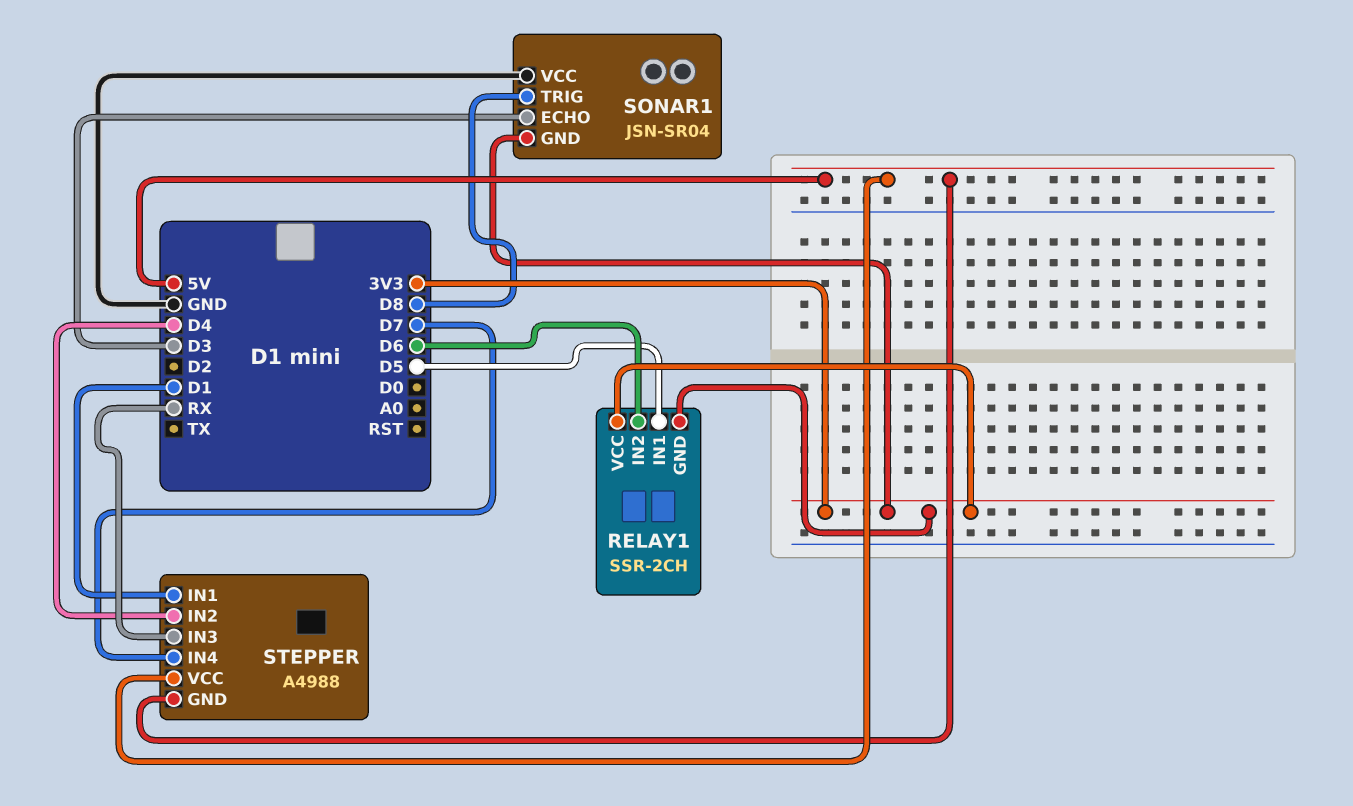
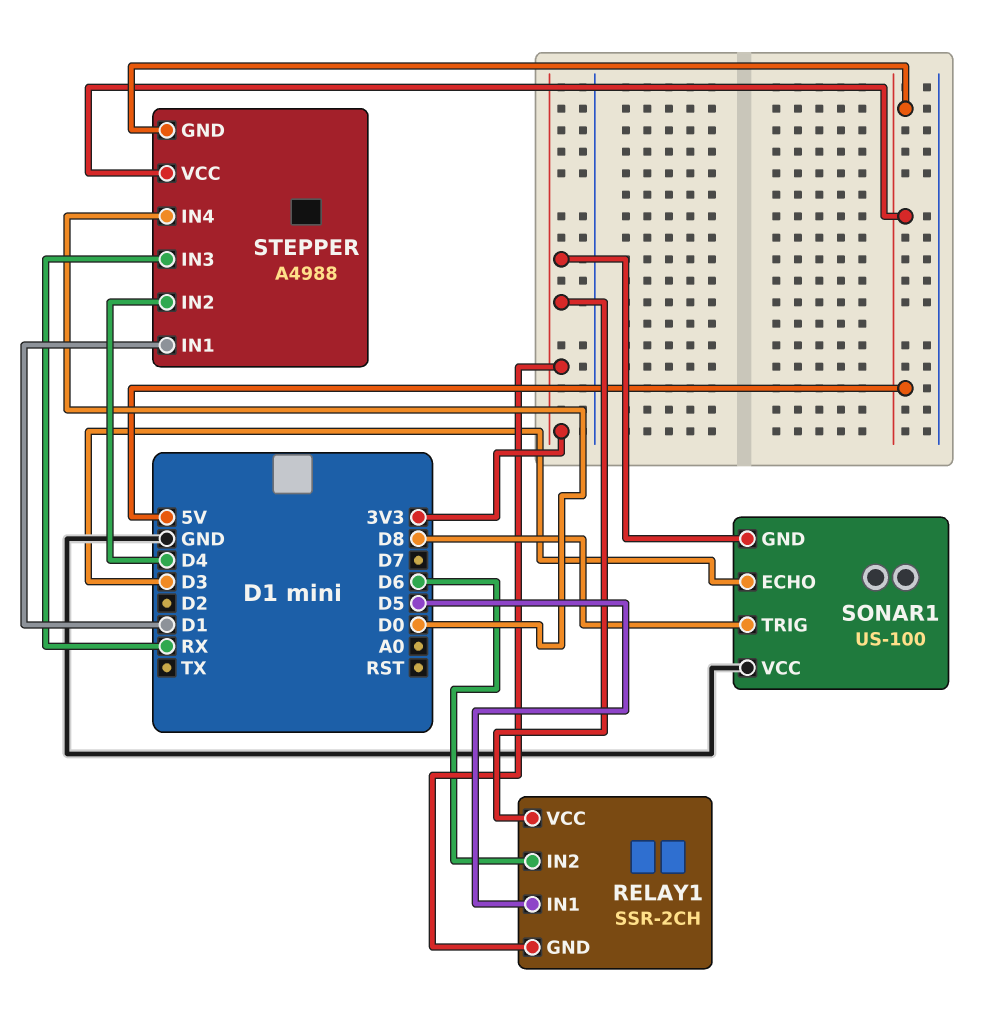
SONAR1: JSN-SR04 -> US-100
STEPPER pin IN4: D7 -> D0

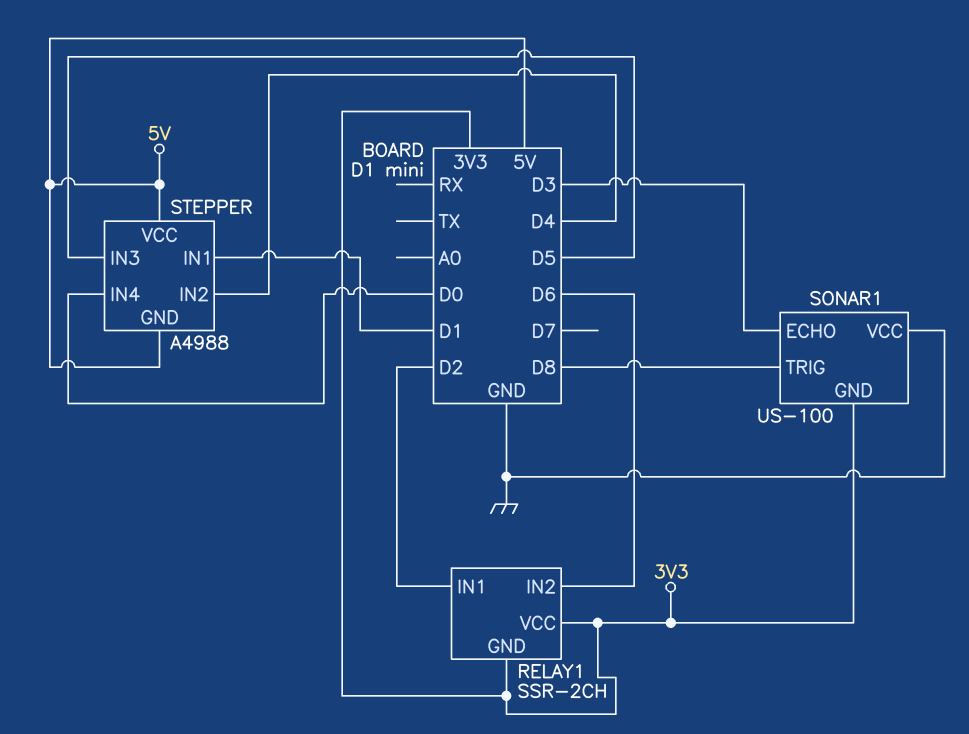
RELAY1 pin IN1: D5 -> D2
STEPPER pin IN3: RX -> D5

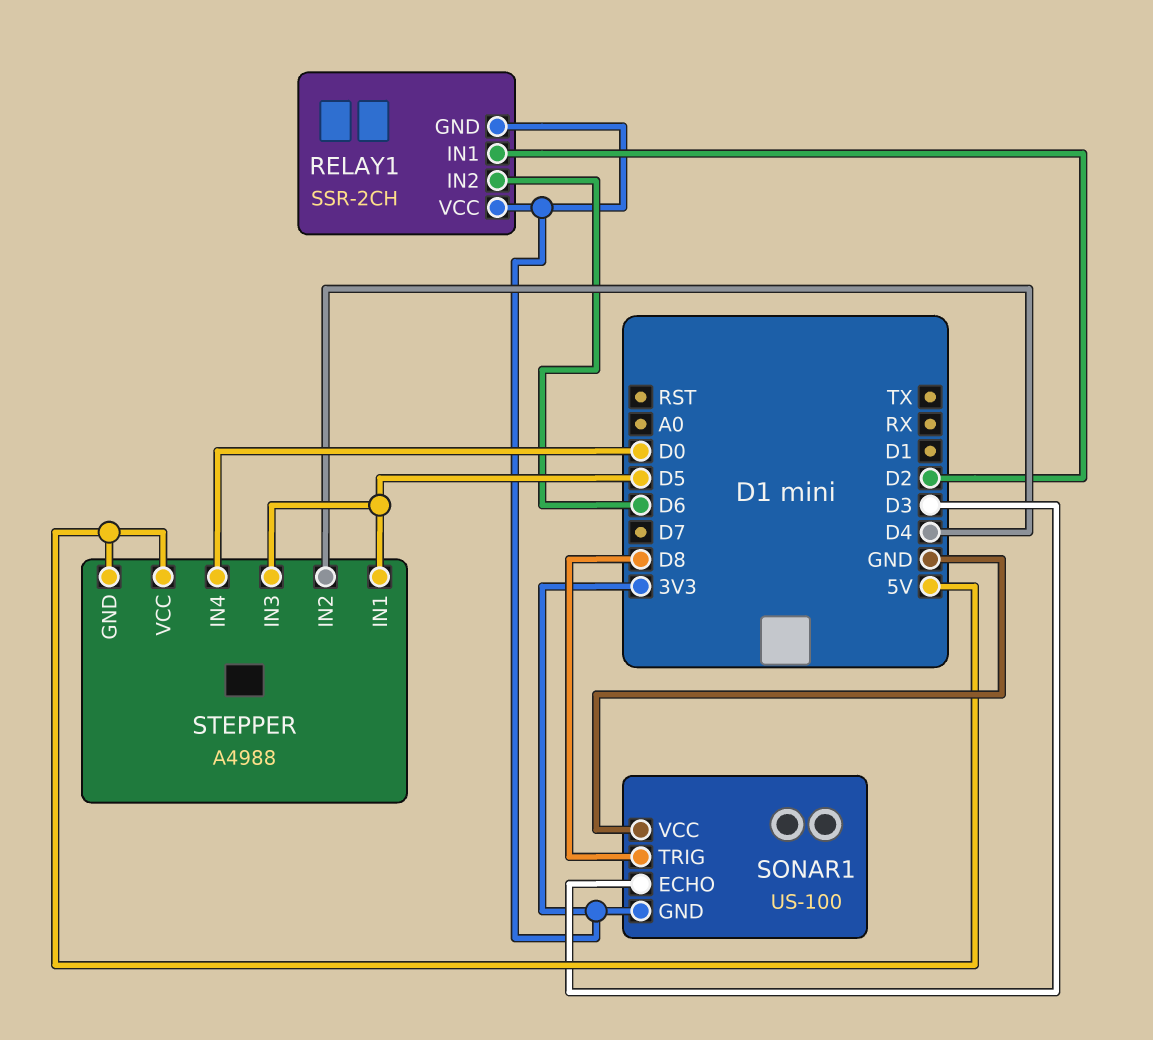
STEPPER pin IN1: D1 -> D5

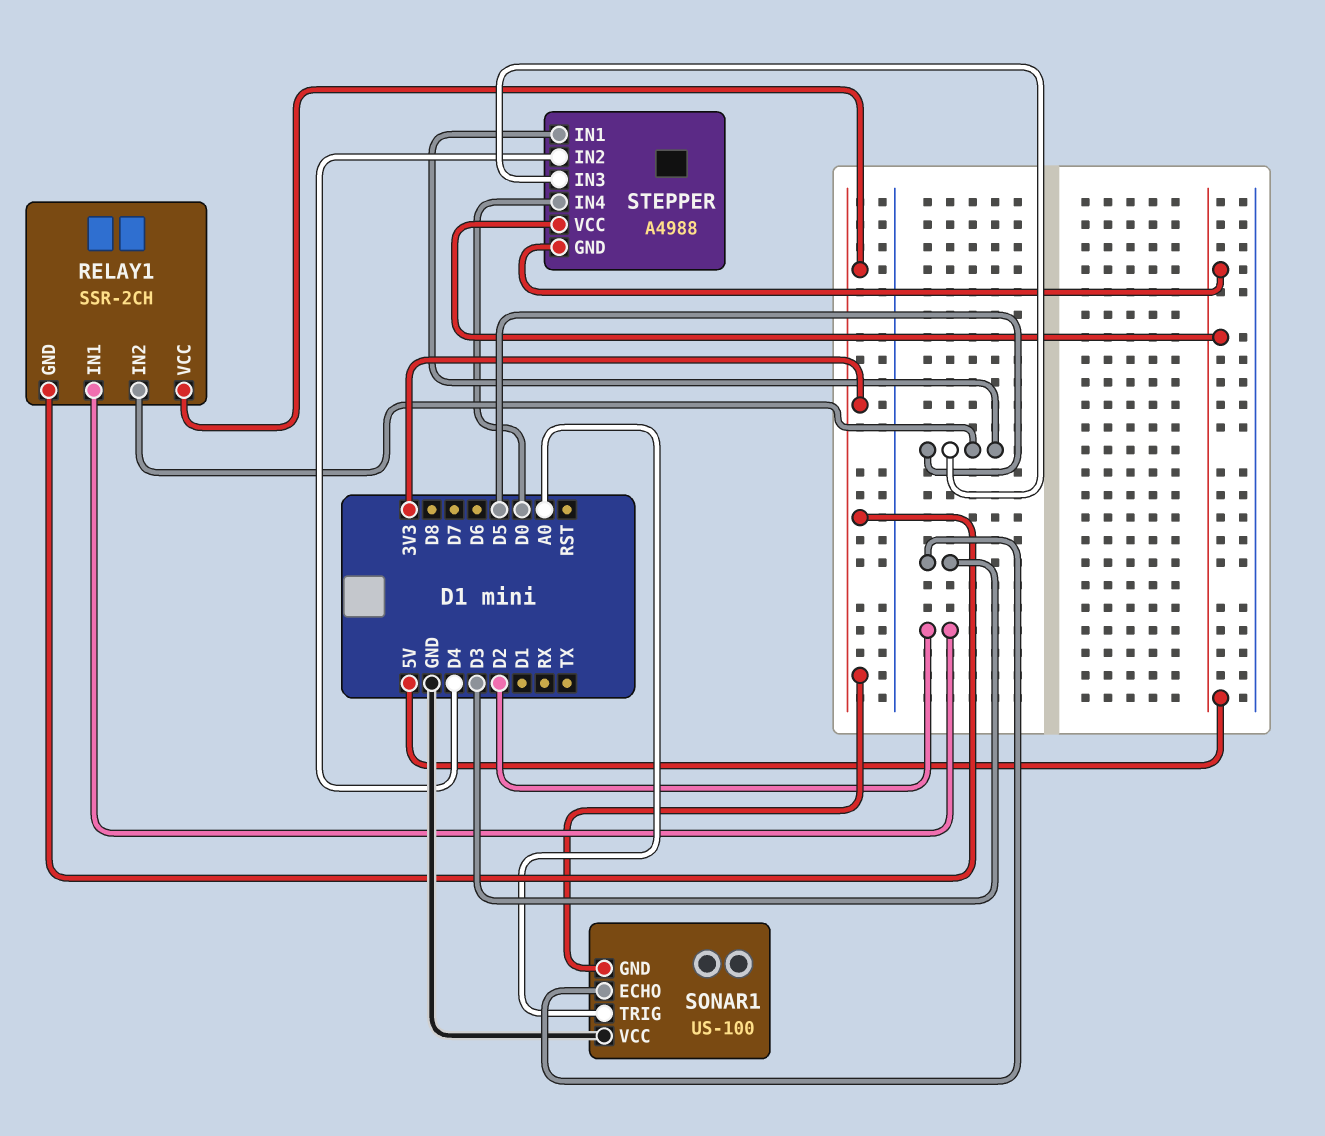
RELAY1 pin IN2: D6 -> D5
SONAR1 pin TRIG: D8 -> A0

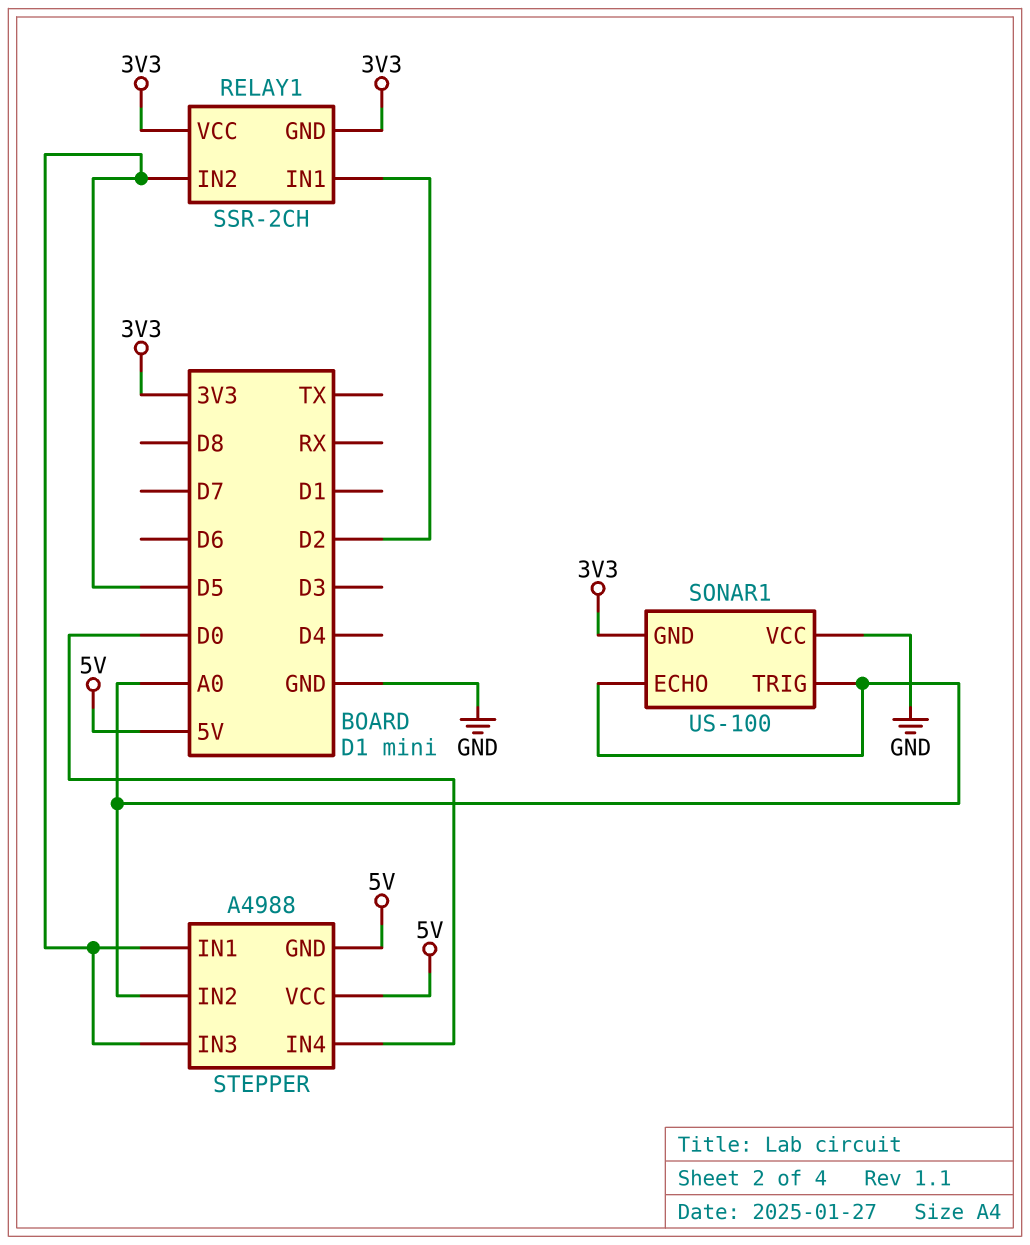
SONAR1 pin ECHO: D3 -> A0
STEPPER pin IN2: D4 -> A0

